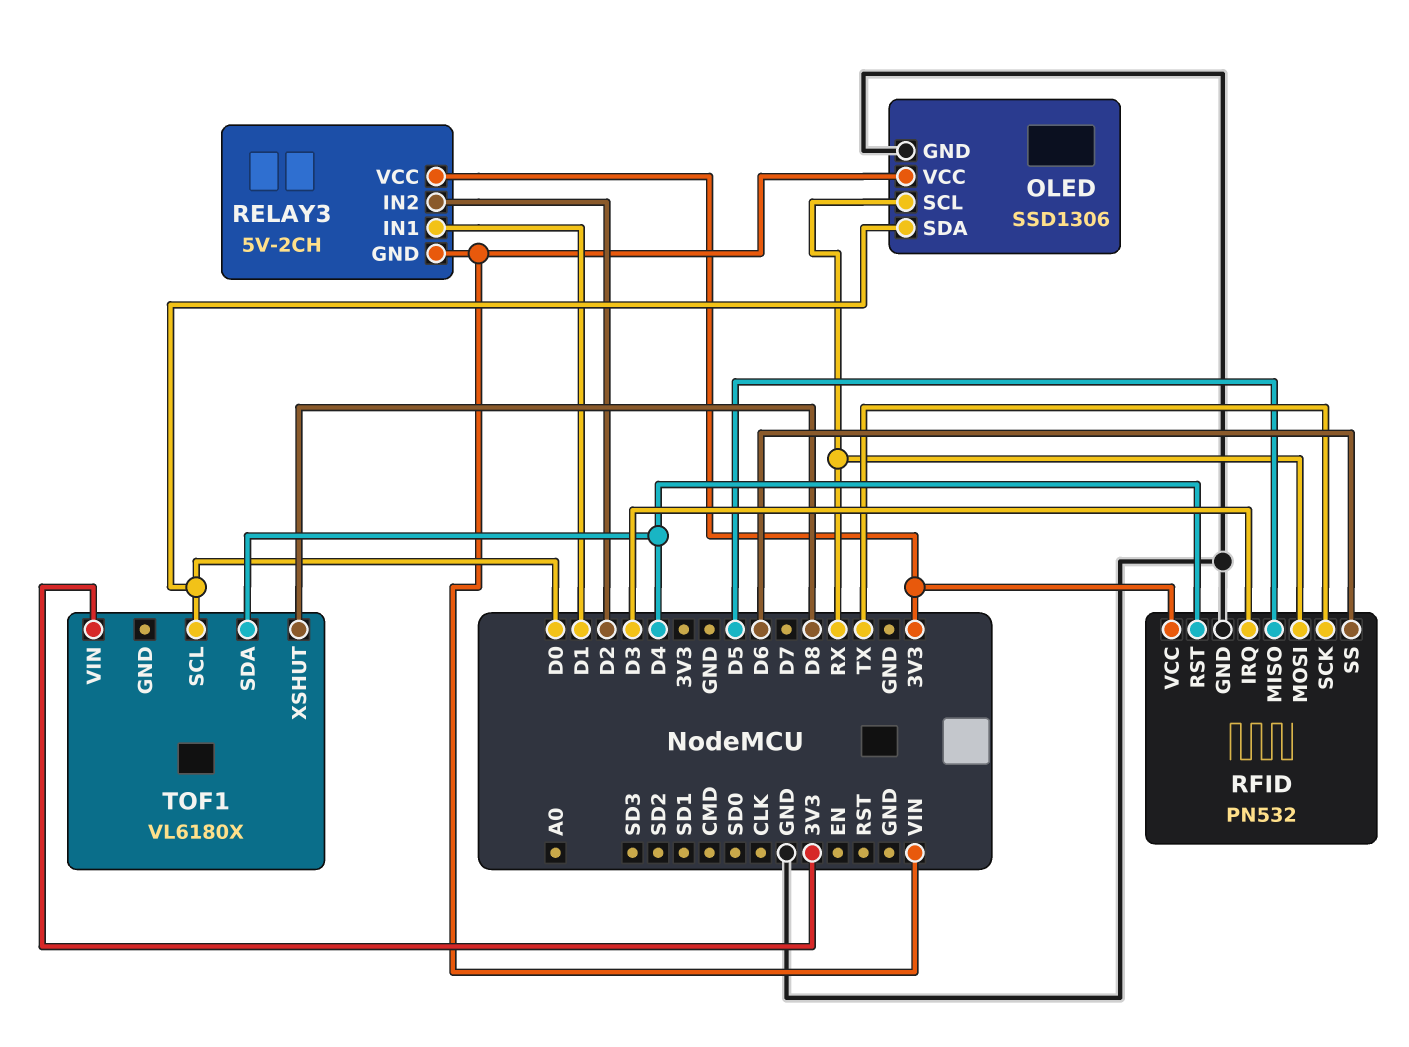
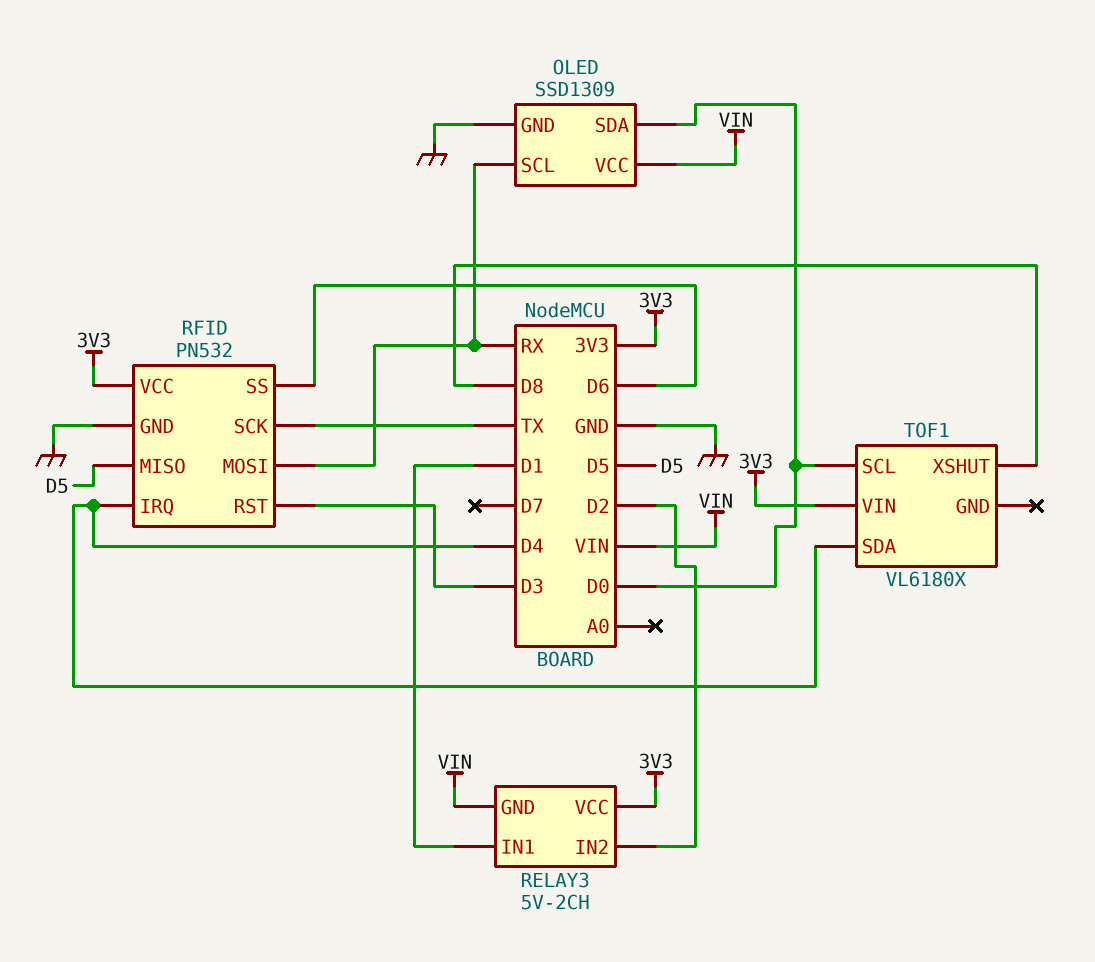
OLED: SSD1306 -> SSD1309
RFID pin IRQ: D3 -> D4
RFID pin RST: D4 -> D3

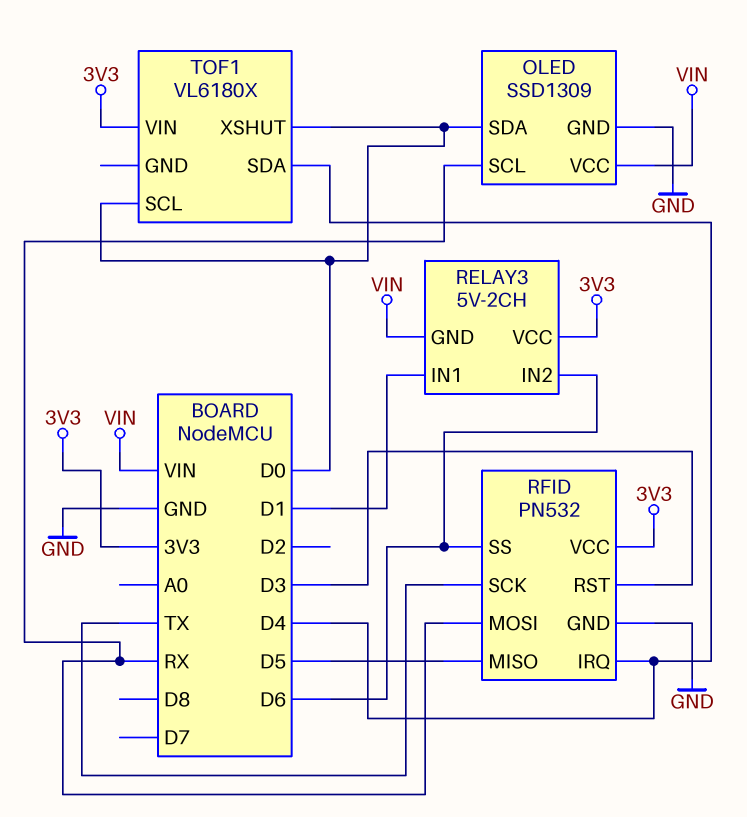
RELAY3 pin IN2: D2 -> D6
TOF1 pin XSHUT: D8 -> D0

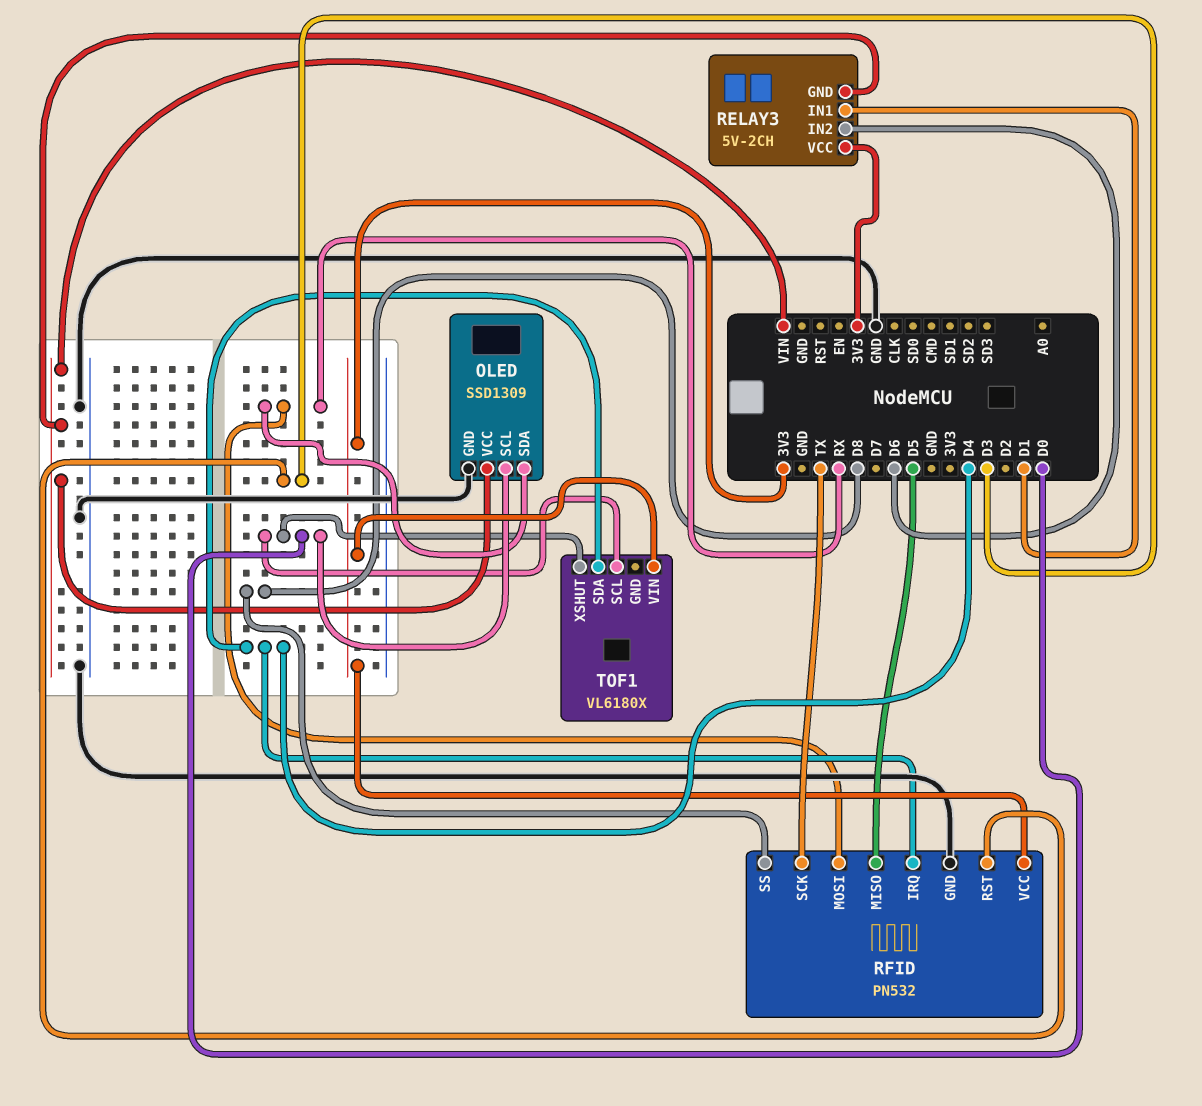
OLED pin SCL: RX -> D0
OLED pin SDA: D0 -> RX
RFID pin SS: D6 -> D8

